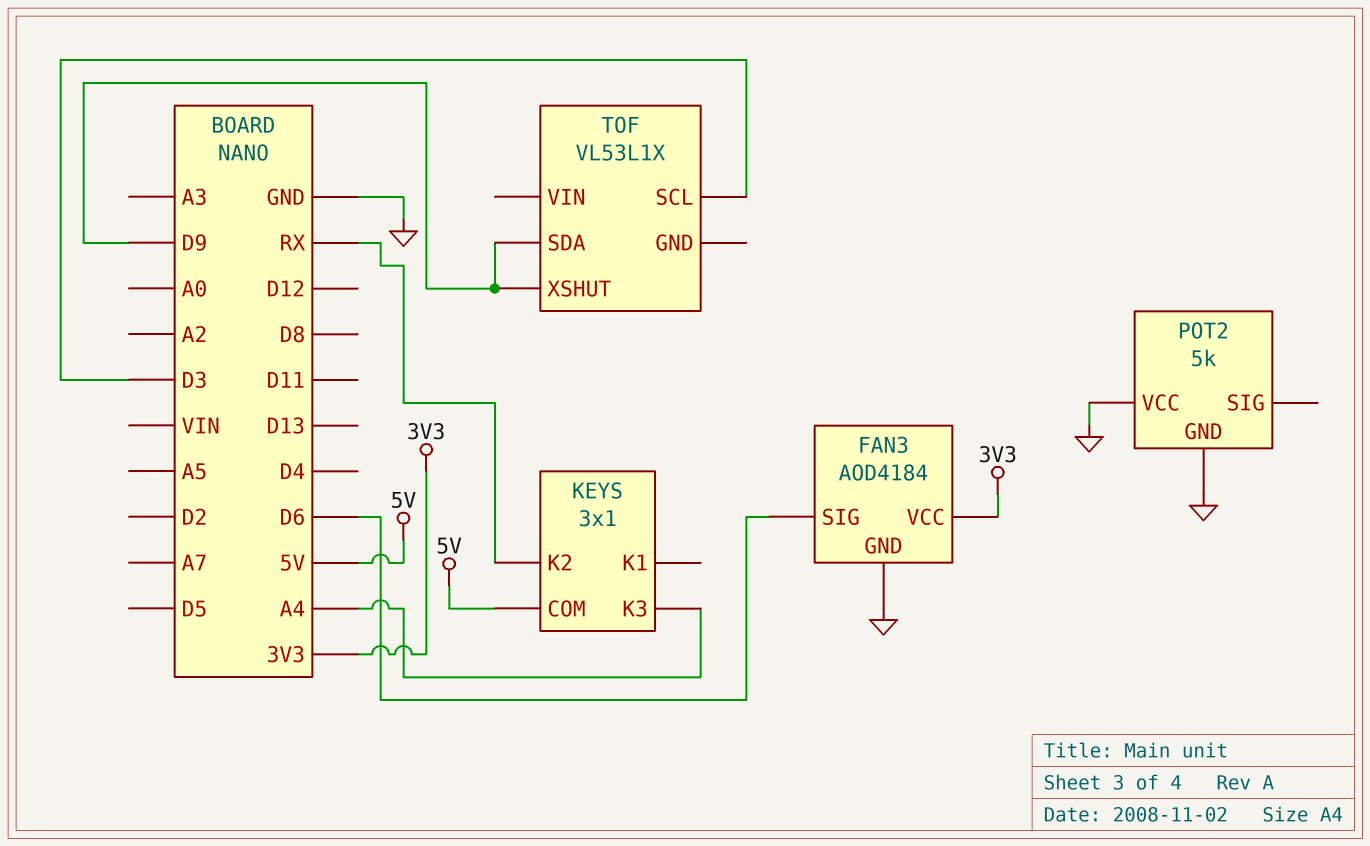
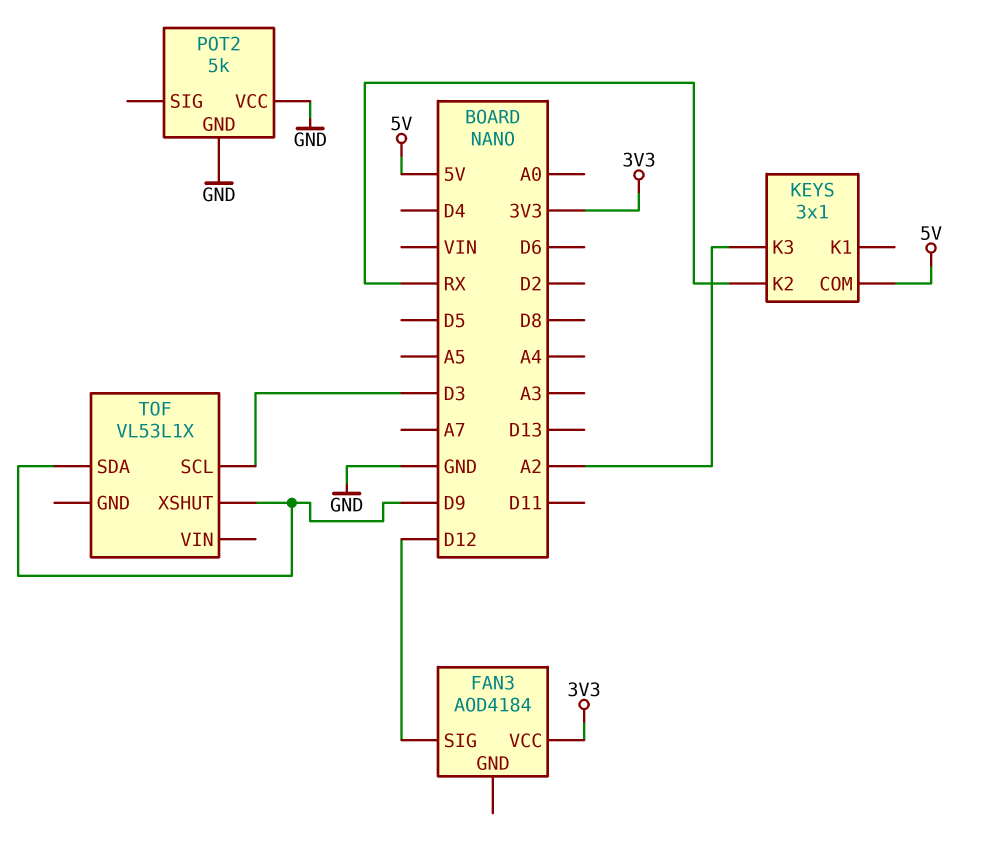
FAN3 pin GND: GND -> none
FAN3 pin SIG: D6 -> D12
KEYS pin K3: A4 -> A2

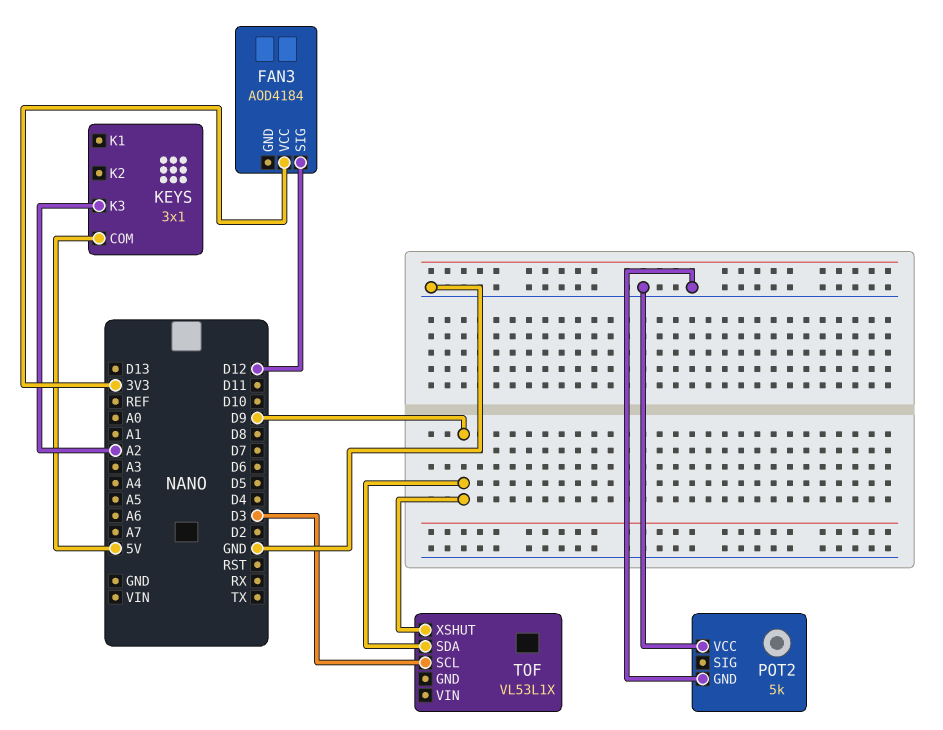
KEYS pin K2: RX -> none

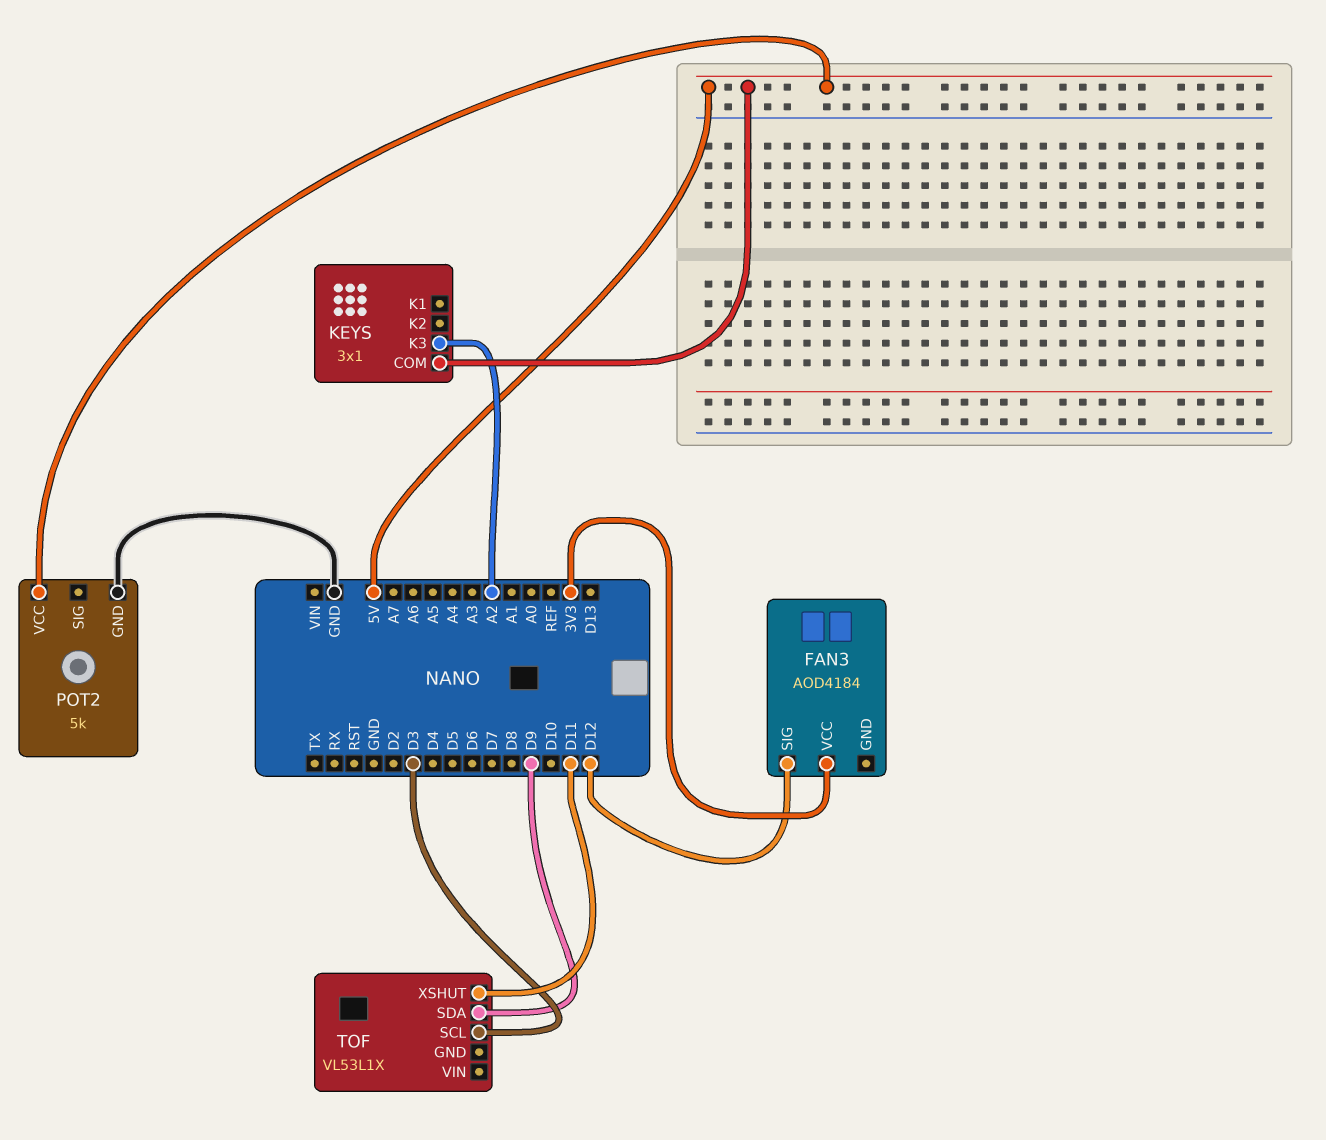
POT2 pin VCC: GND -> 5V
TOF pin XSHUT: D9 -> D11

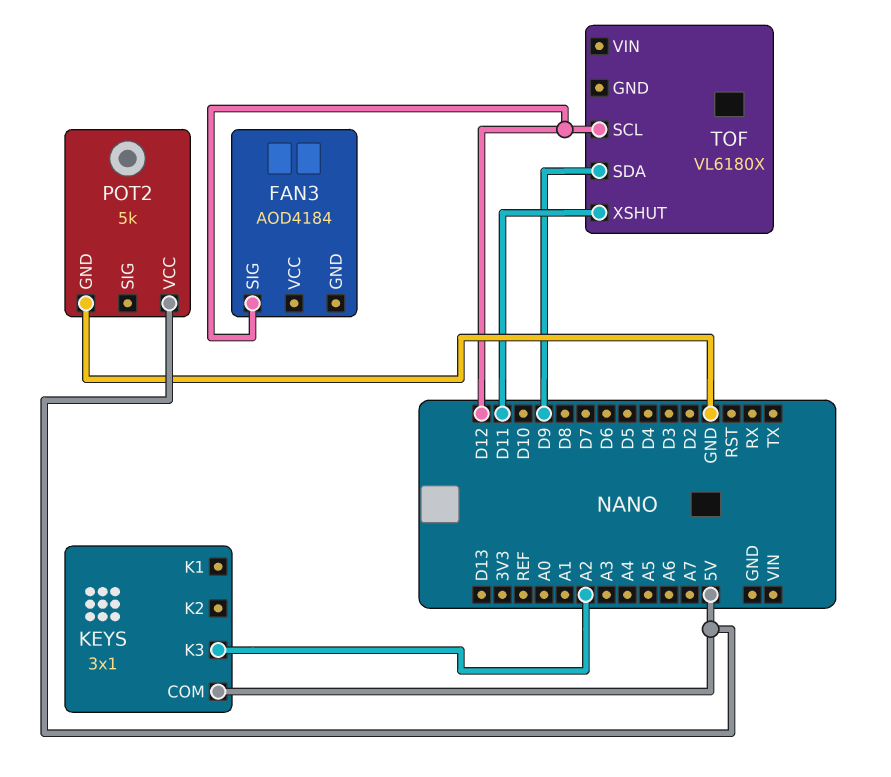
FAN3 pin VCC: 3V3 -> none
TOF: VL53L1X -> VL6180X
TOF pin SCL: D3 -> D12

